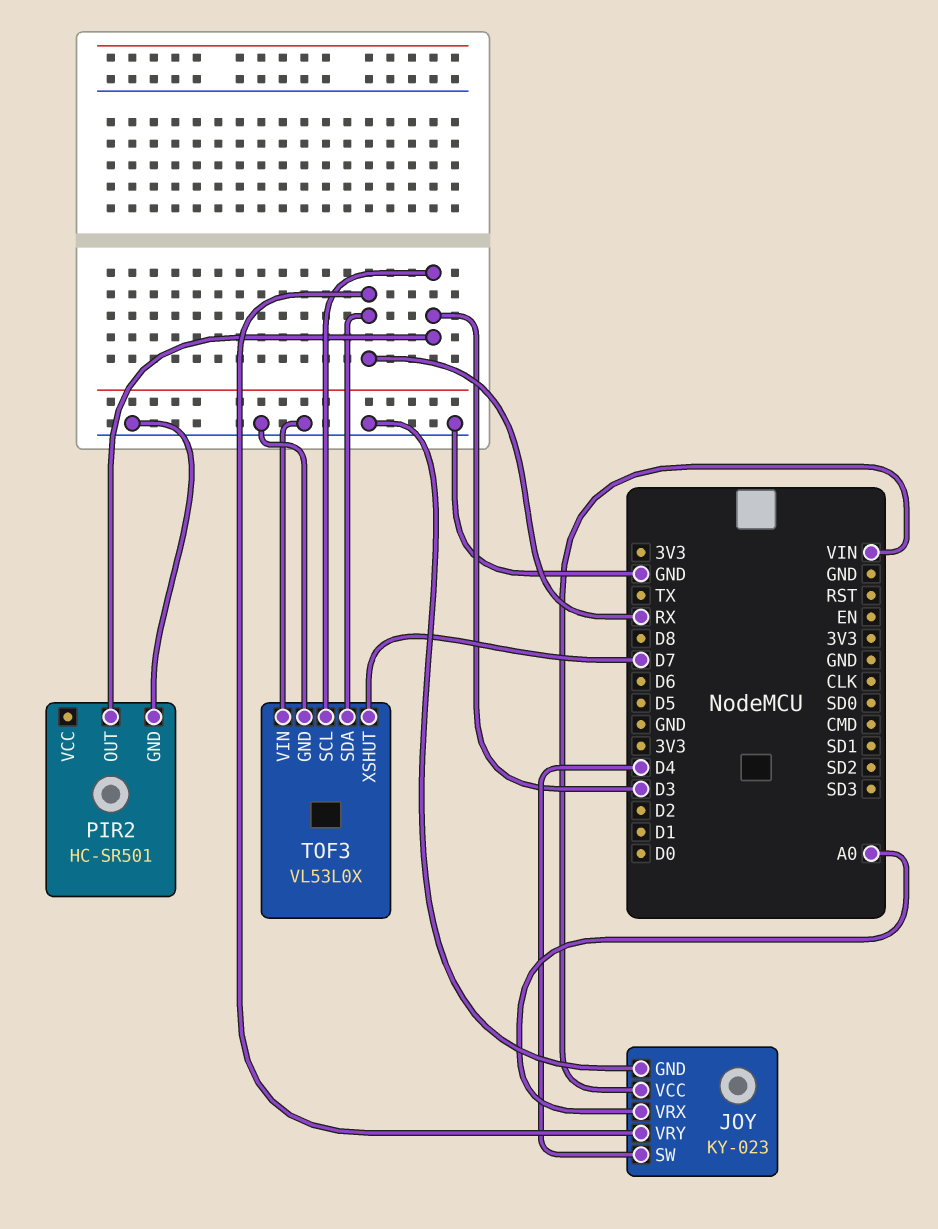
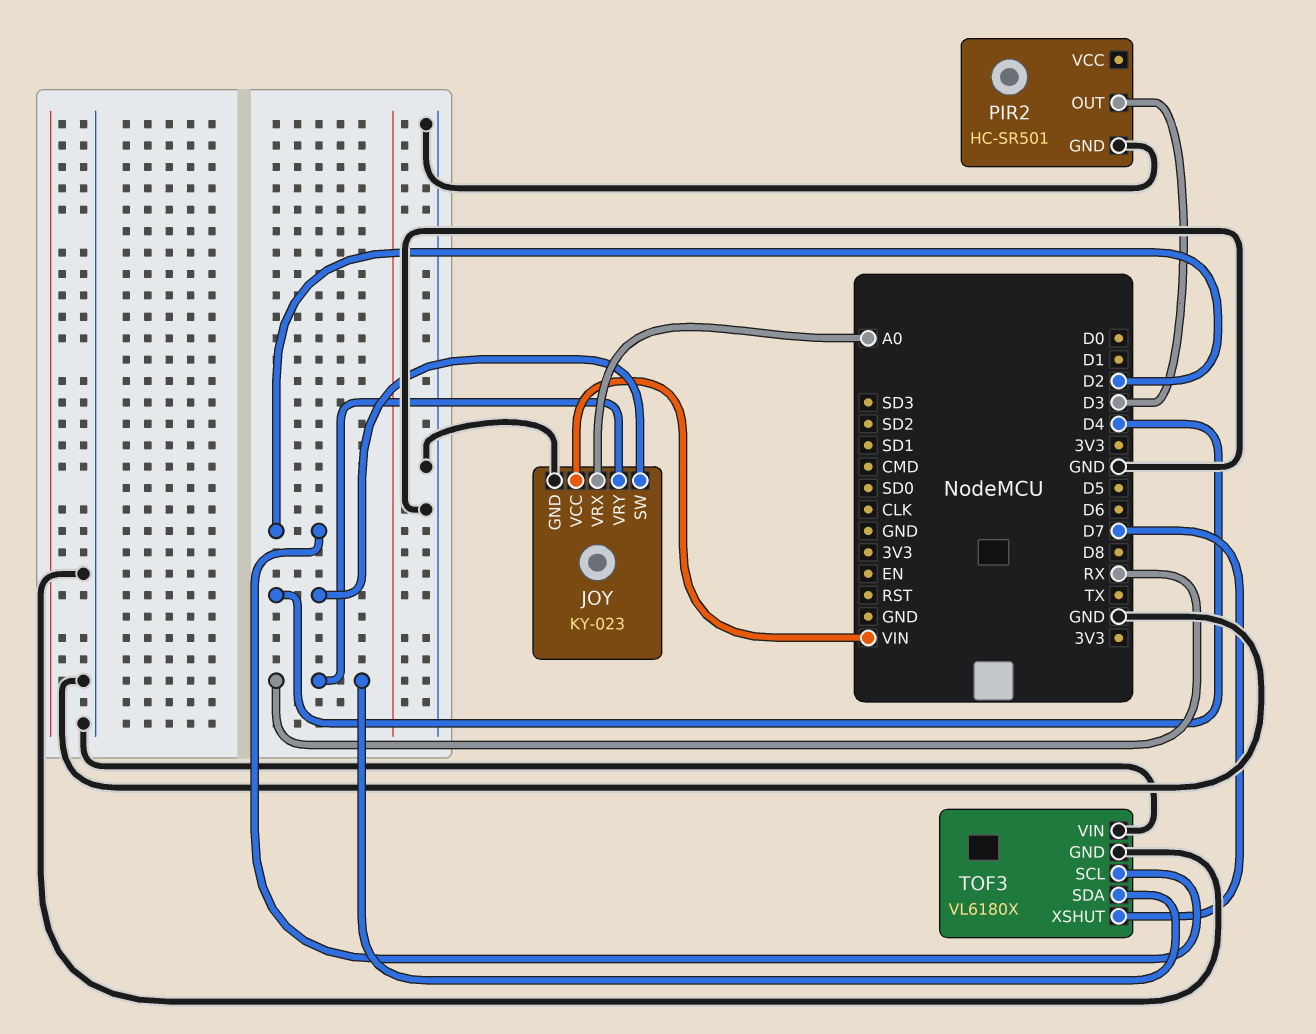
TOF3: VL53L0X -> VL6180X
TOF3 pin SCL: D3 -> D2

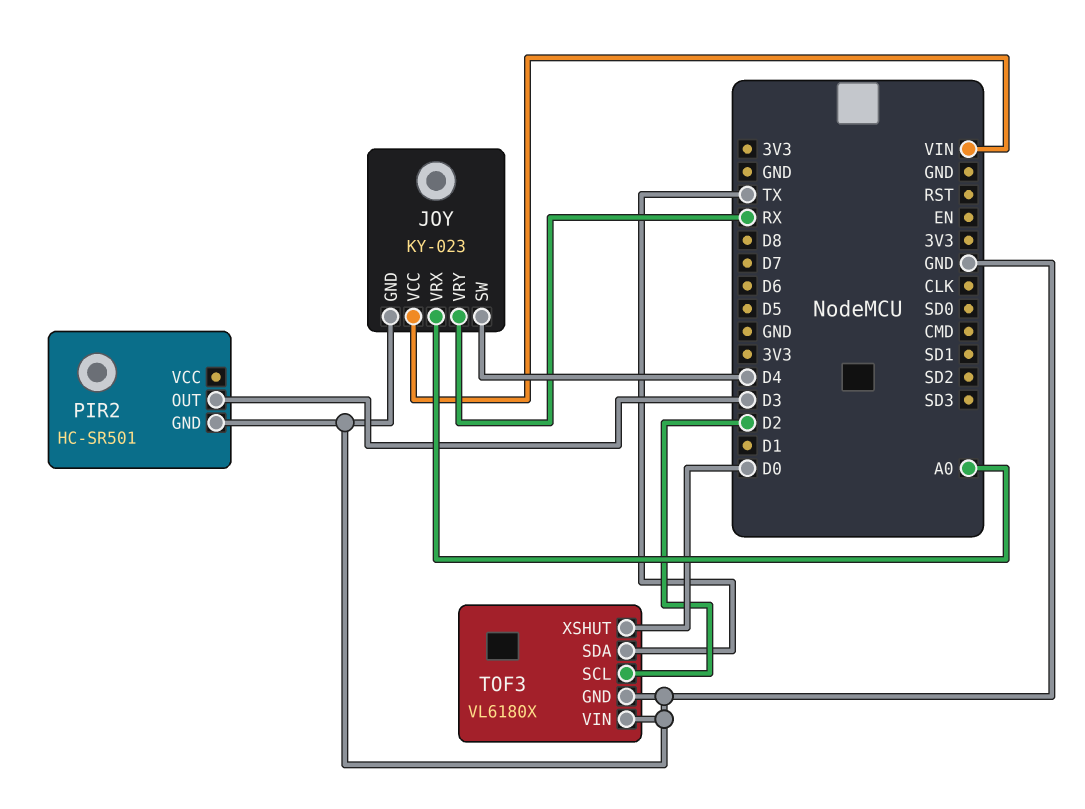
TOF3 pin SDA: RX -> TX
TOF3 pin XSHUT: D7 -> D0

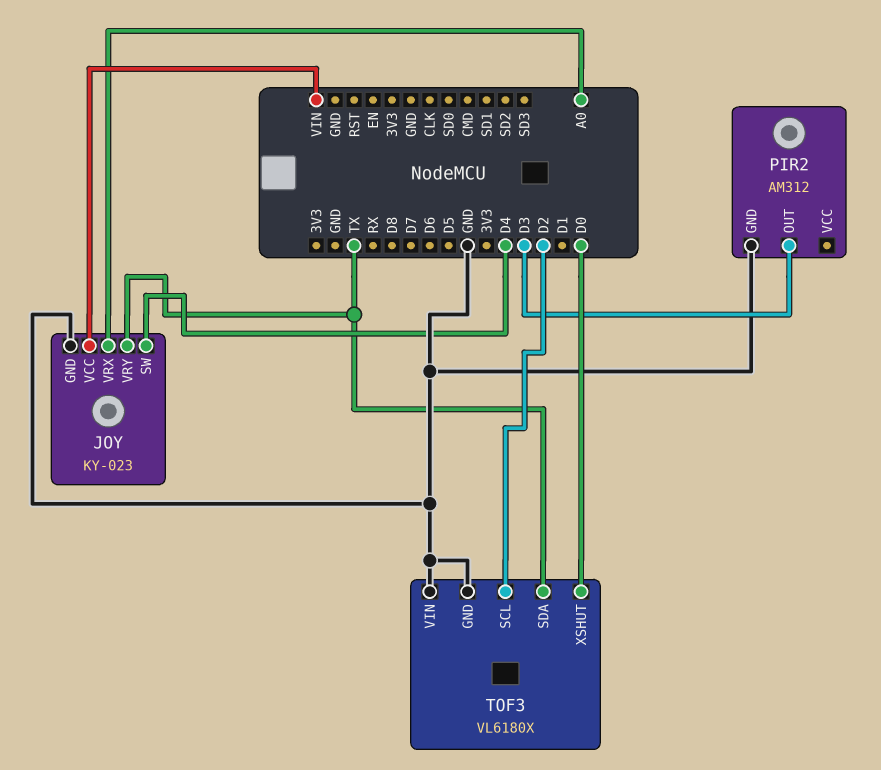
JOY pin VRY: RX -> TX
PIR2: HC-SR501 -> AM312

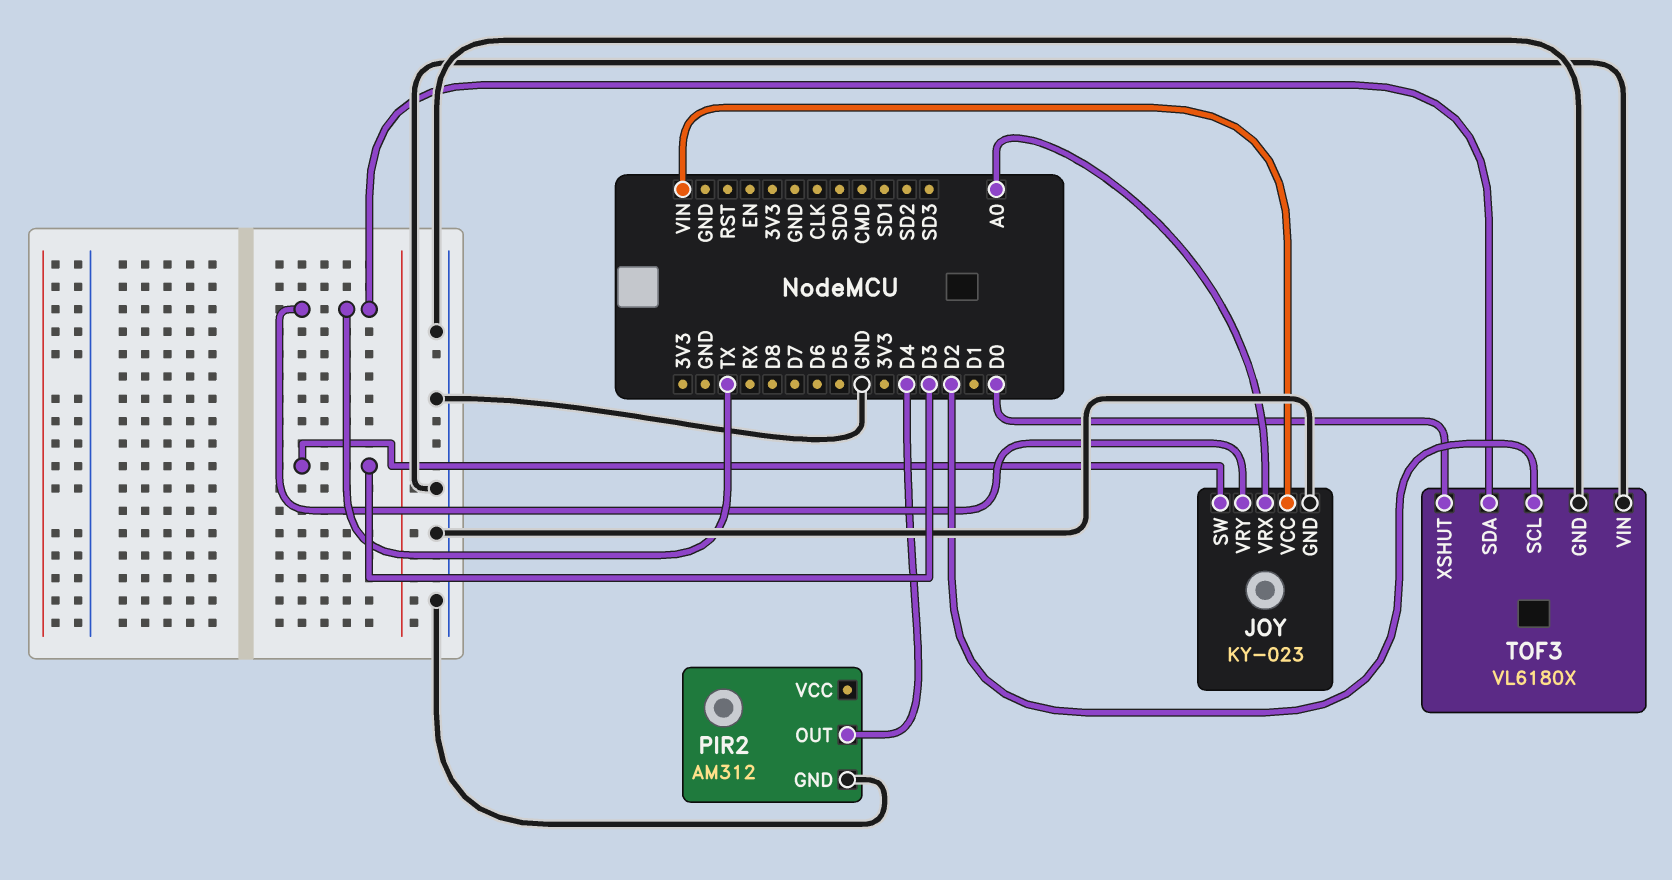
JOY pin SW: D4 -> D3
PIR2 pin OUT: D3 -> D4

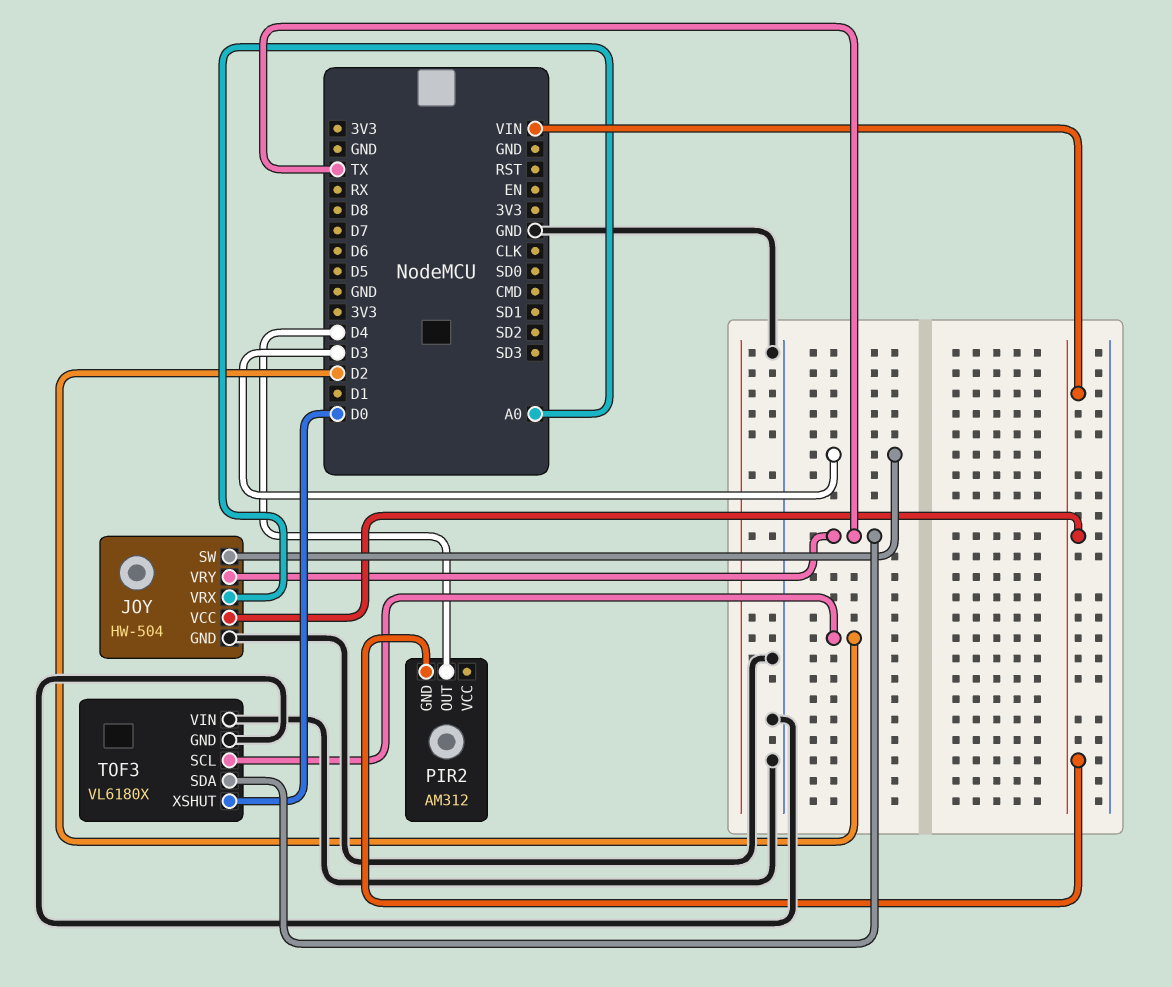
JOY: KY-023 -> HW-504
PIR2 pin GND: GND -> VIN

